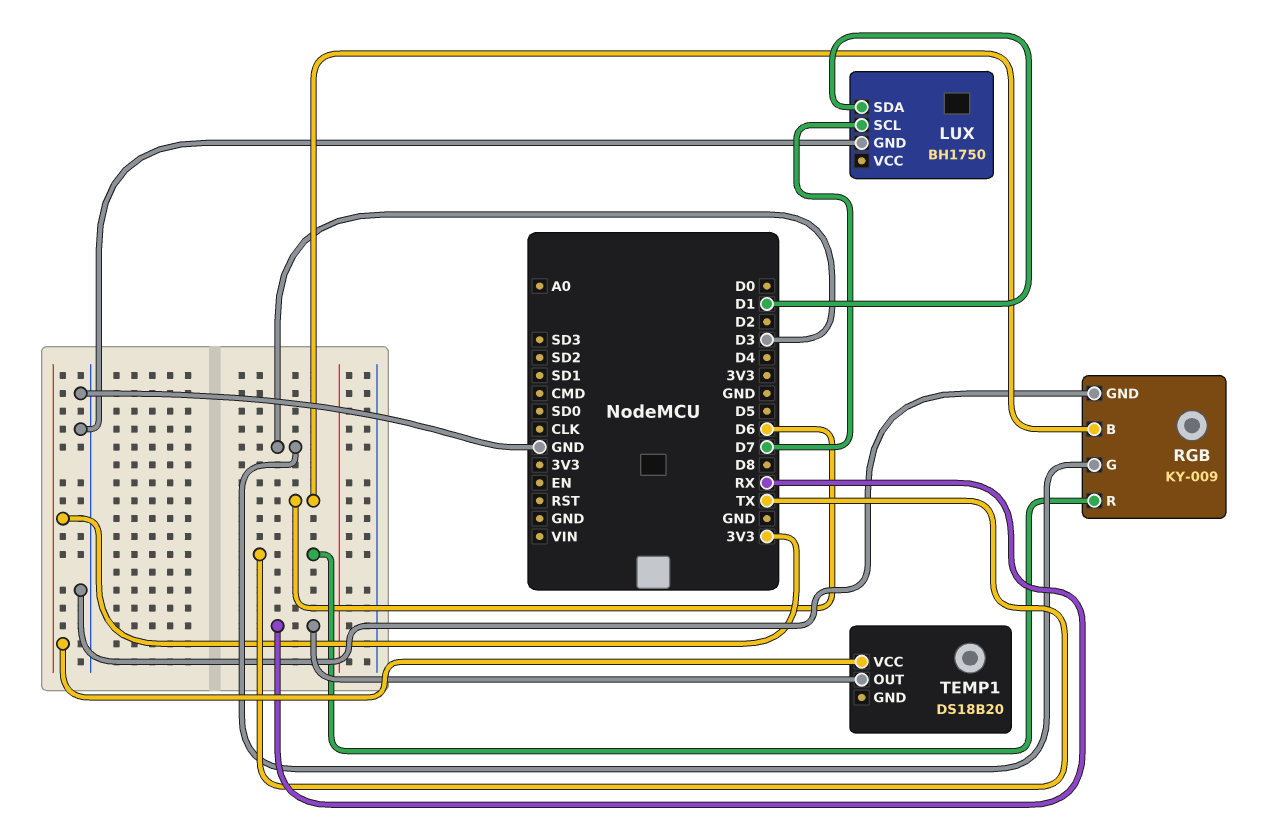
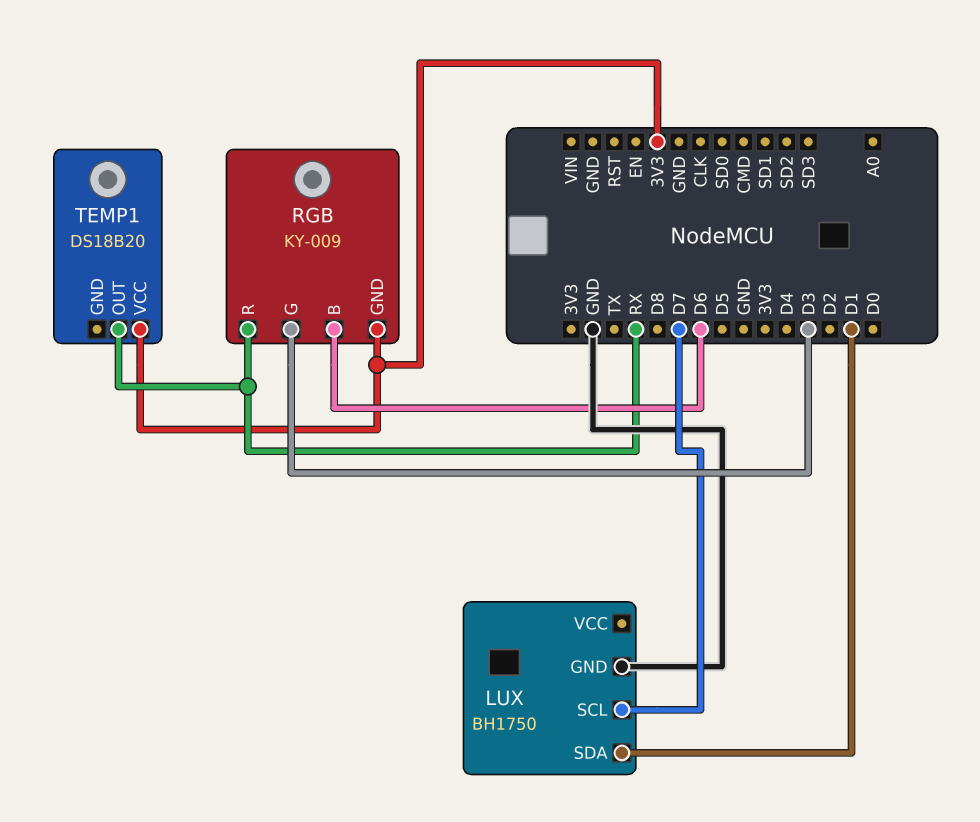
RGB pin GND: GND -> 3V3
RGB pin R: TX -> RX

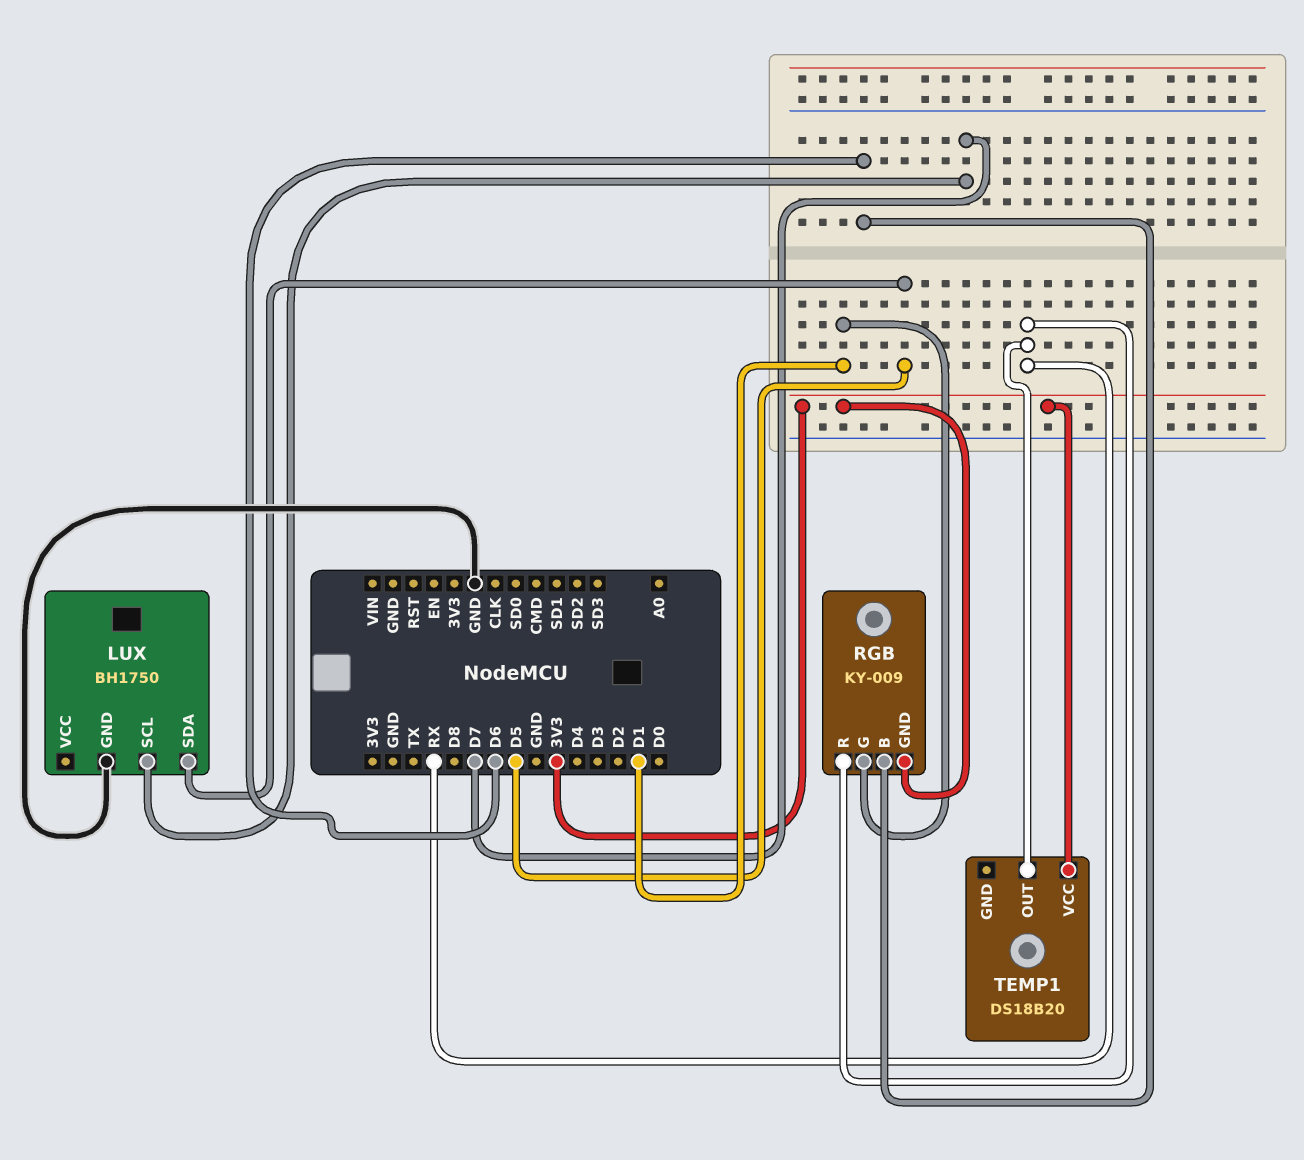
LUX pin SDA: D1 -> D5
RGB pin G: D3 -> D1

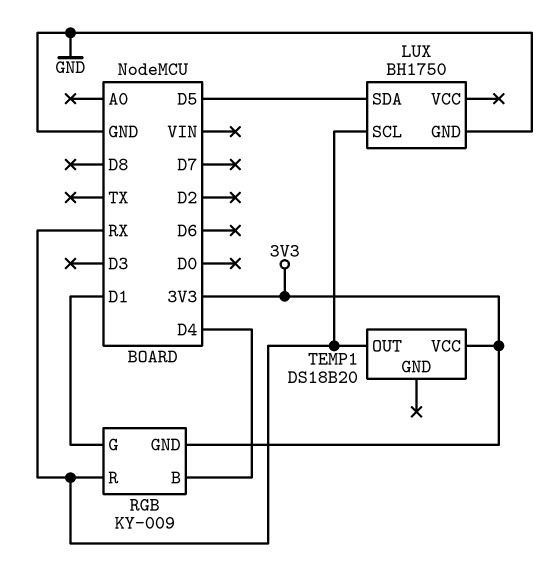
LUX pin SCL: D7 -> RX
RGB pin B: D6 -> D4

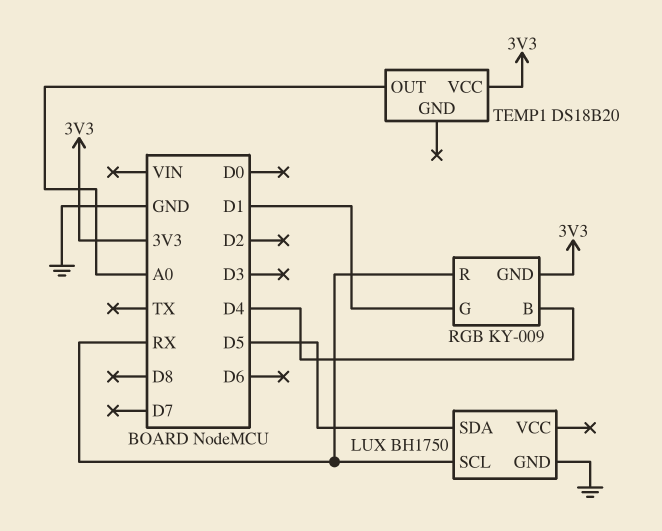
TEMP1 pin OUT: RX -> A0

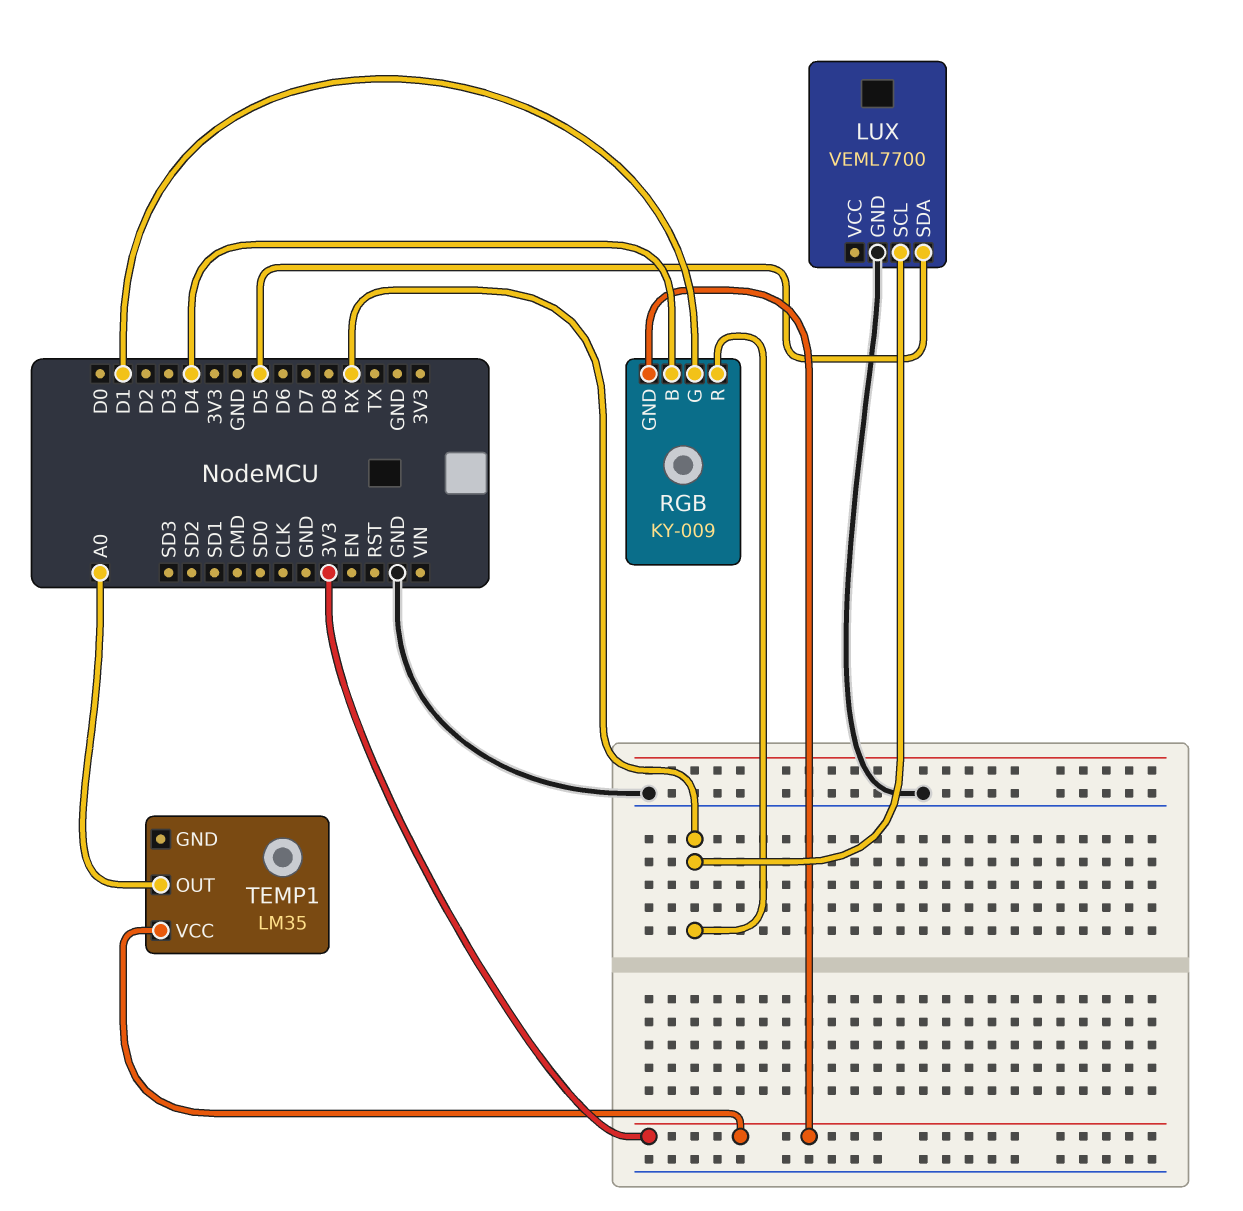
LUX: BH1750 -> VEML7700
TEMP1: DS18B20 -> LM35

